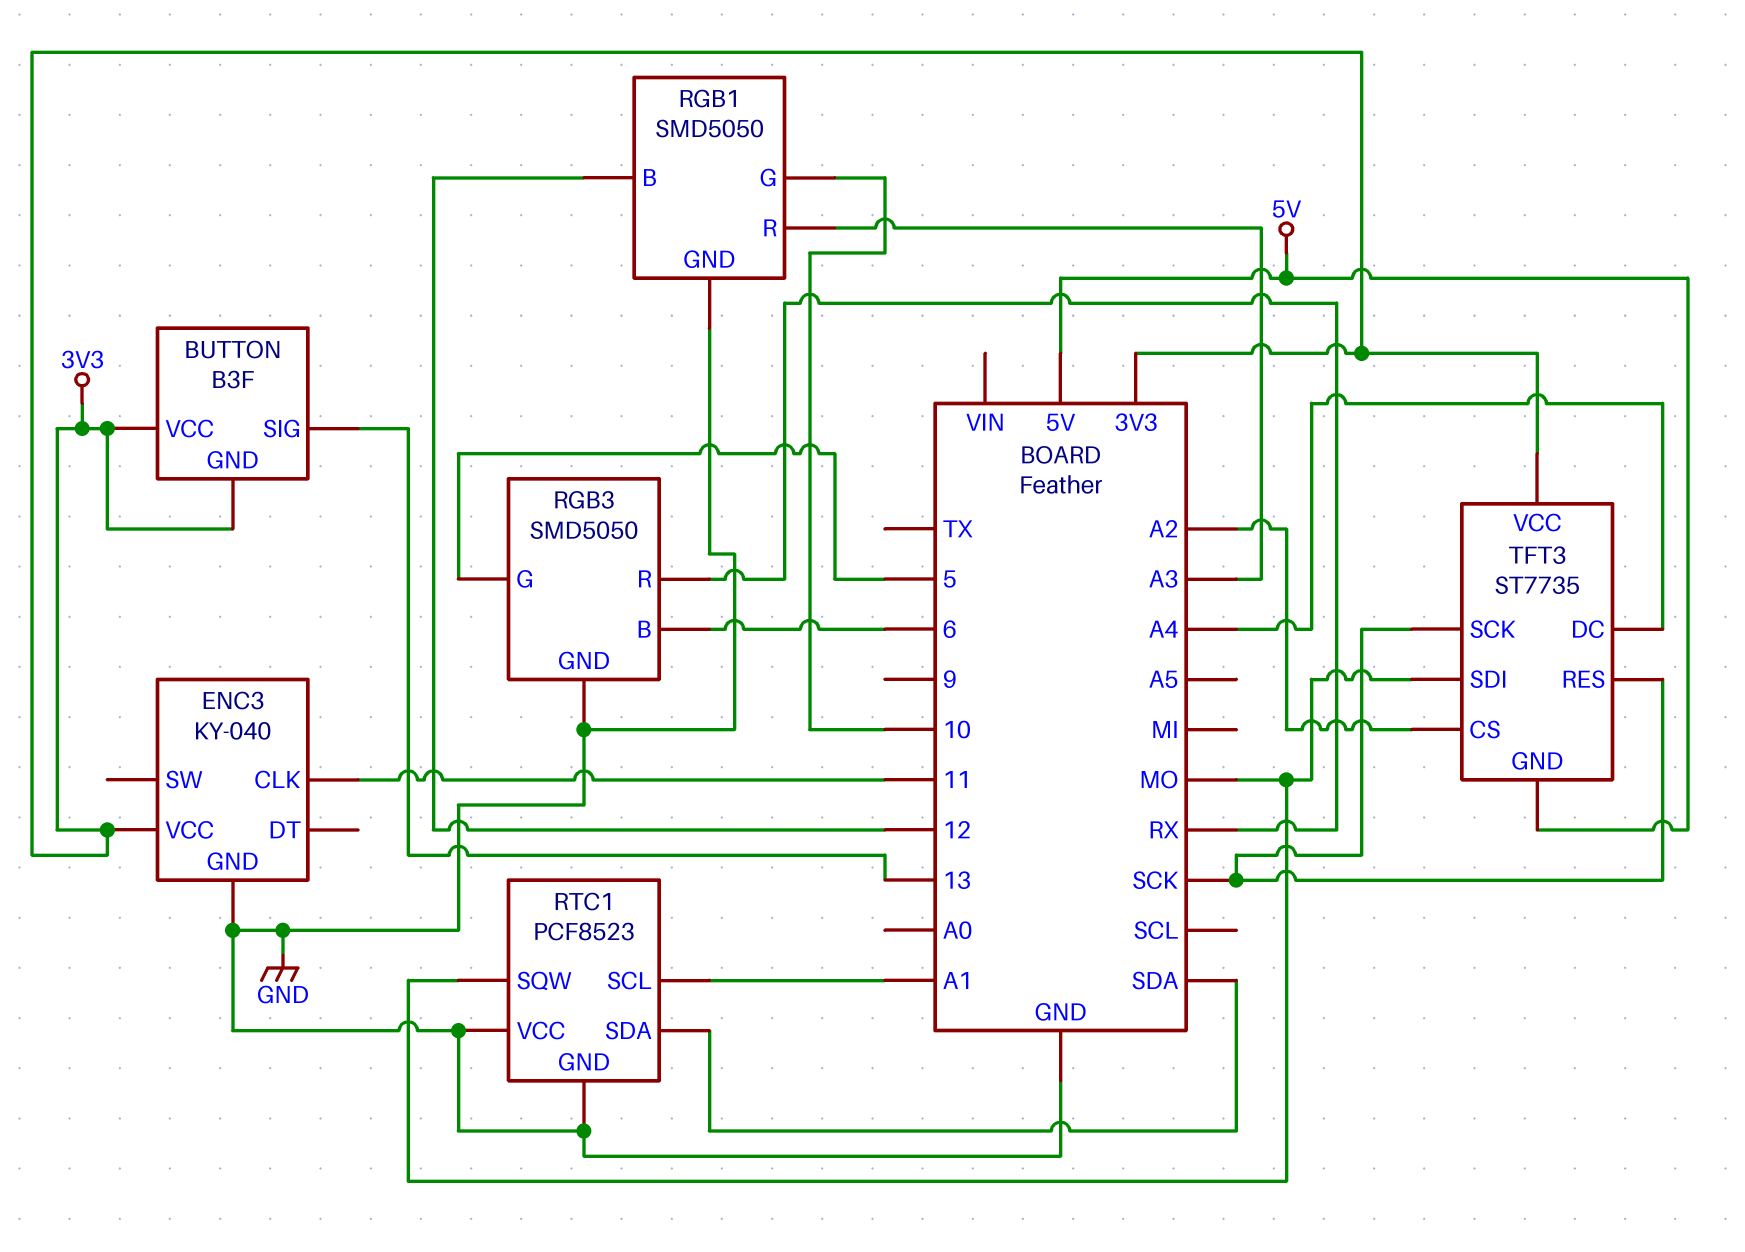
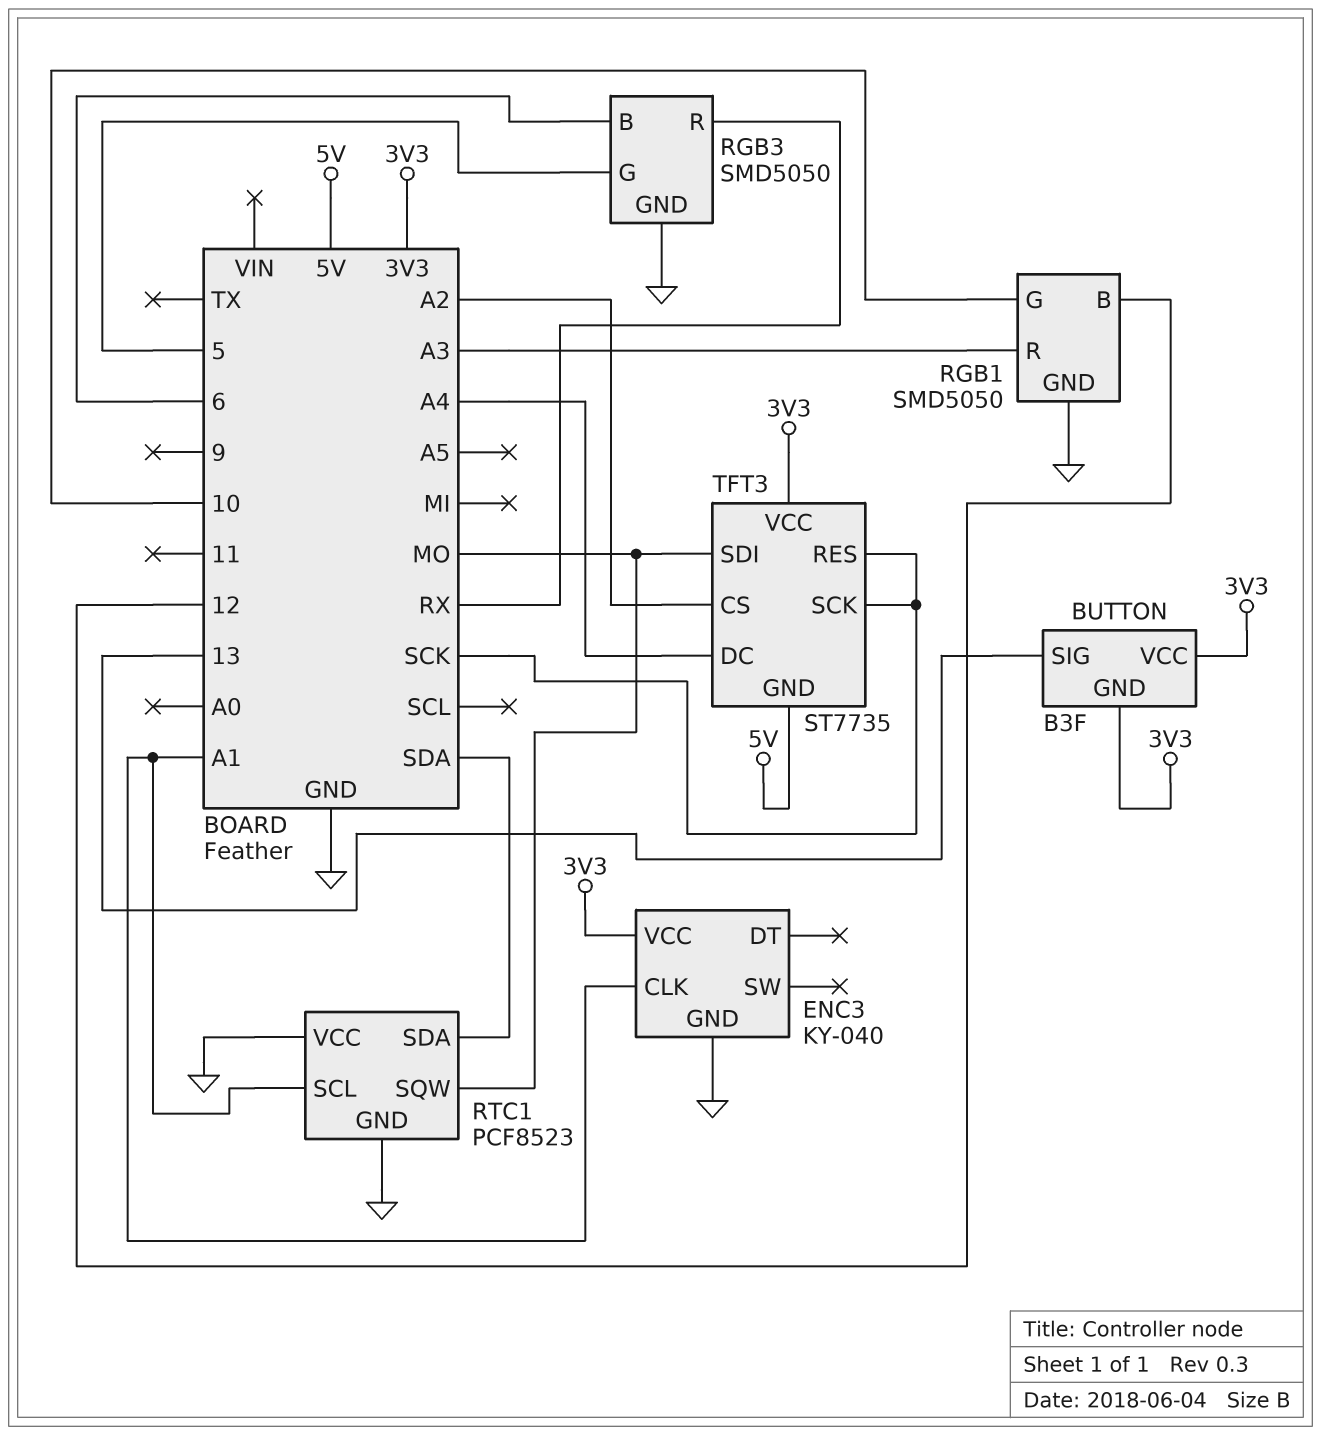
ENC3 pin CLK: 11 -> A1

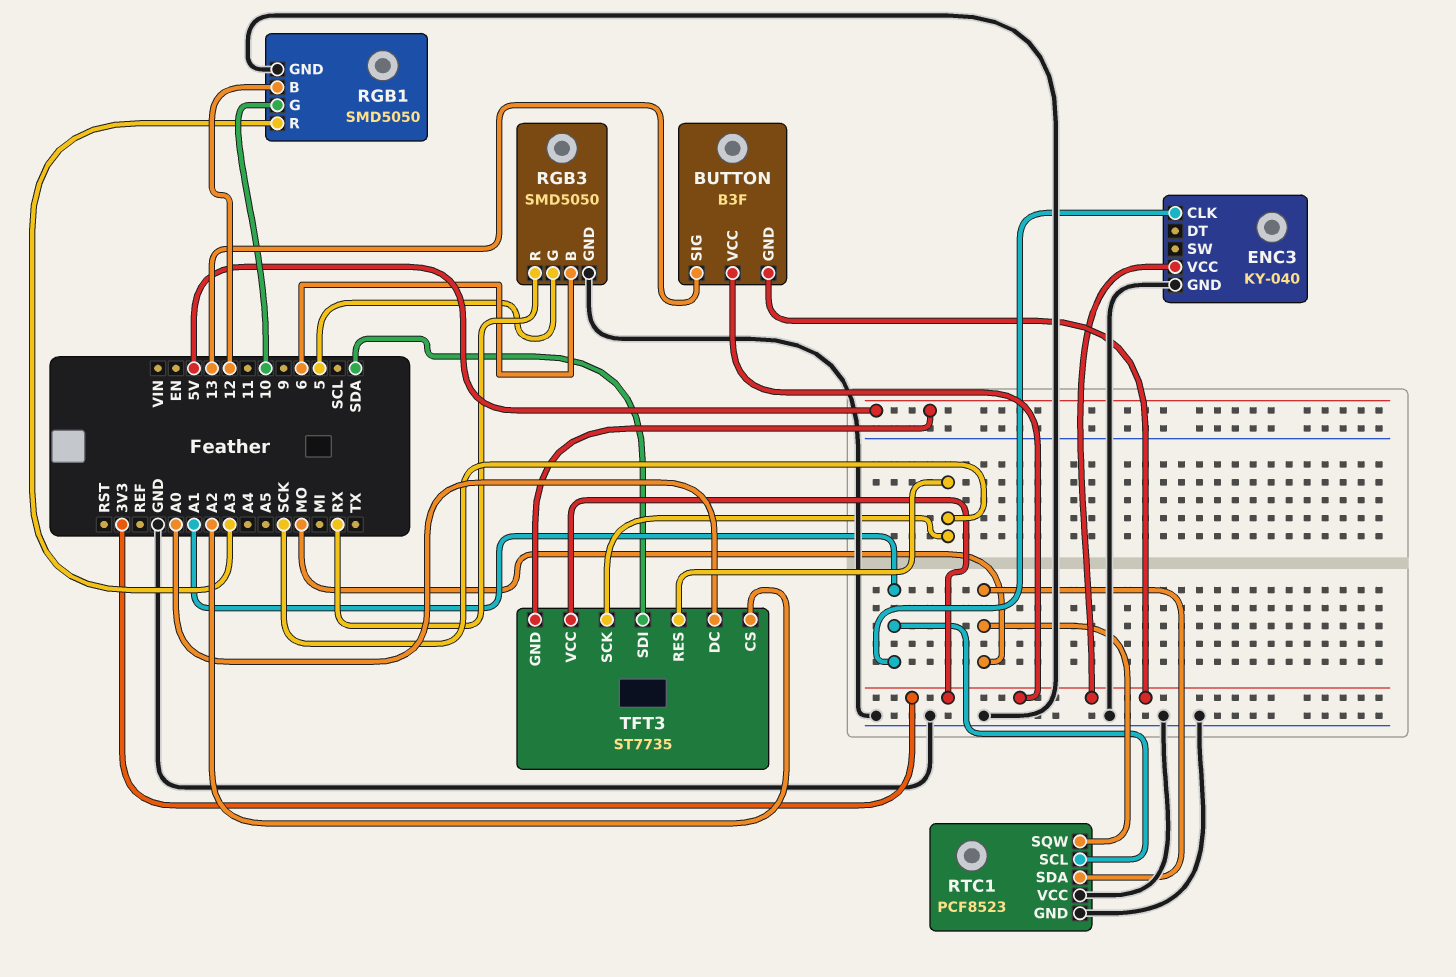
RTC1 pin SDA: SDA -> MO
TFT3 pin DC: A4 -> A0
TFT3 pin SDI: MO -> SDA

